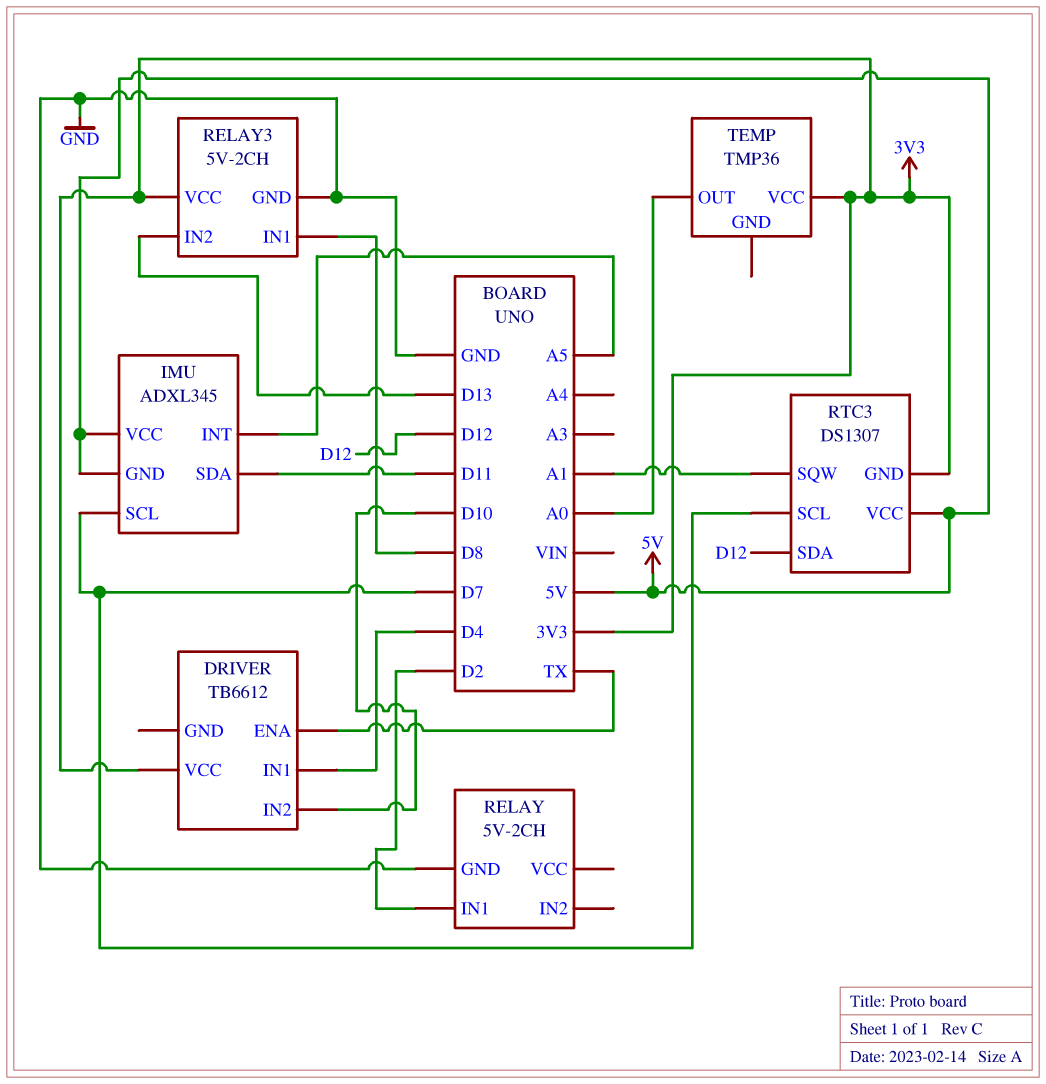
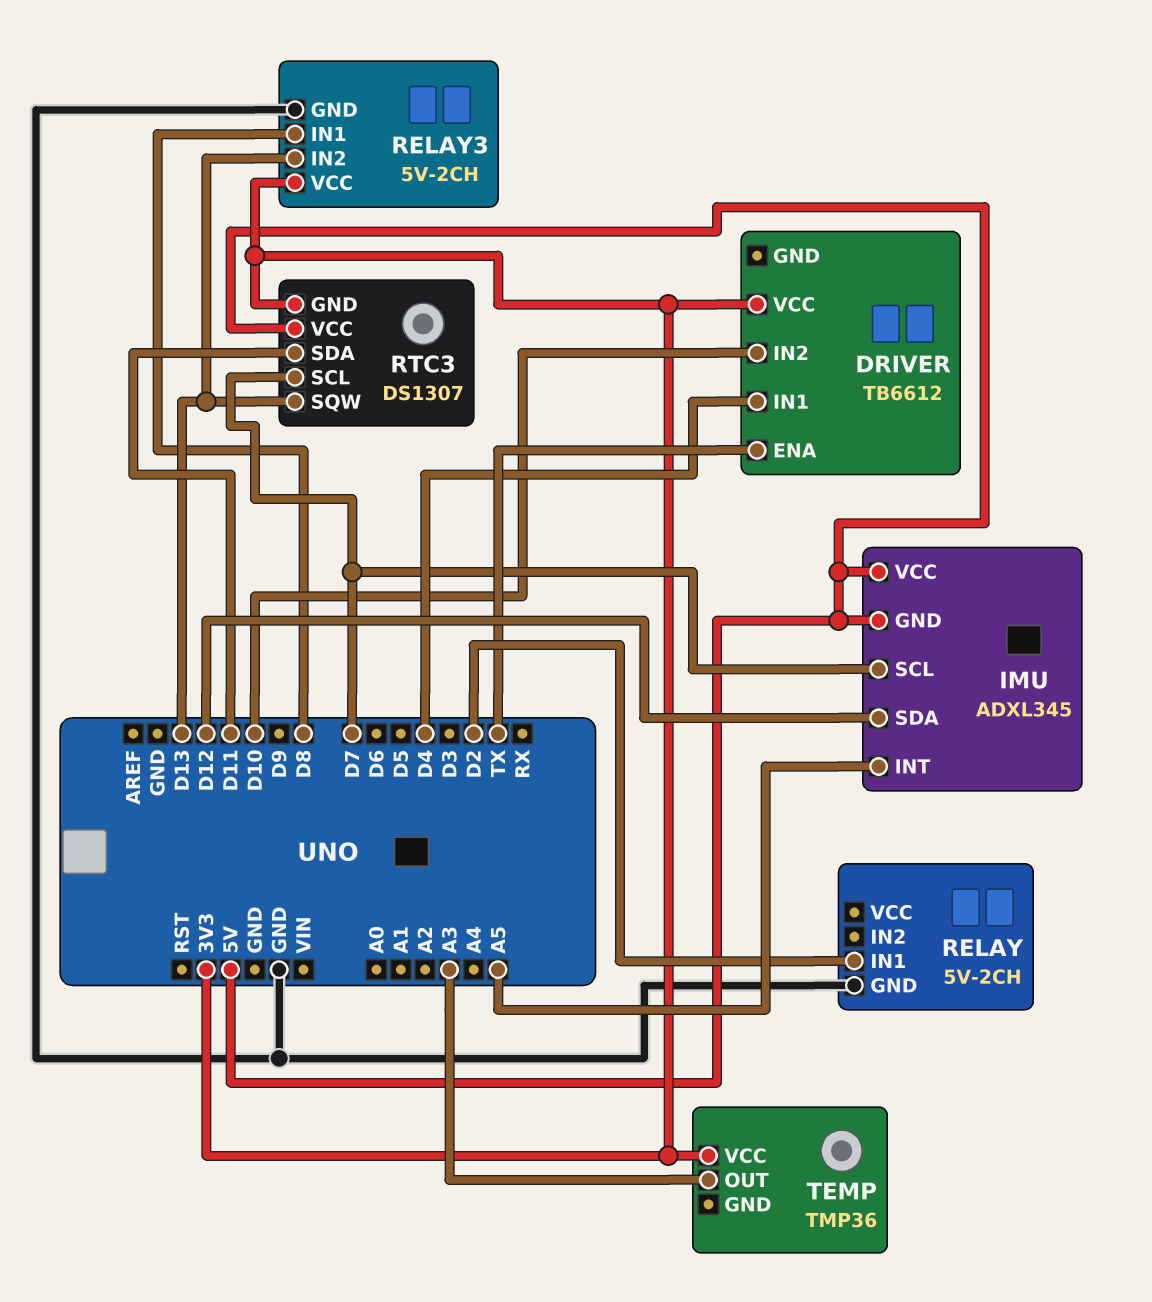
IMU pin SDA: D11 -> D12
RTC3 pin SDA: D12 -> D11
RTC3 pin SQW: A1 -> D13
TEMP pin OUT: A0 -> A3

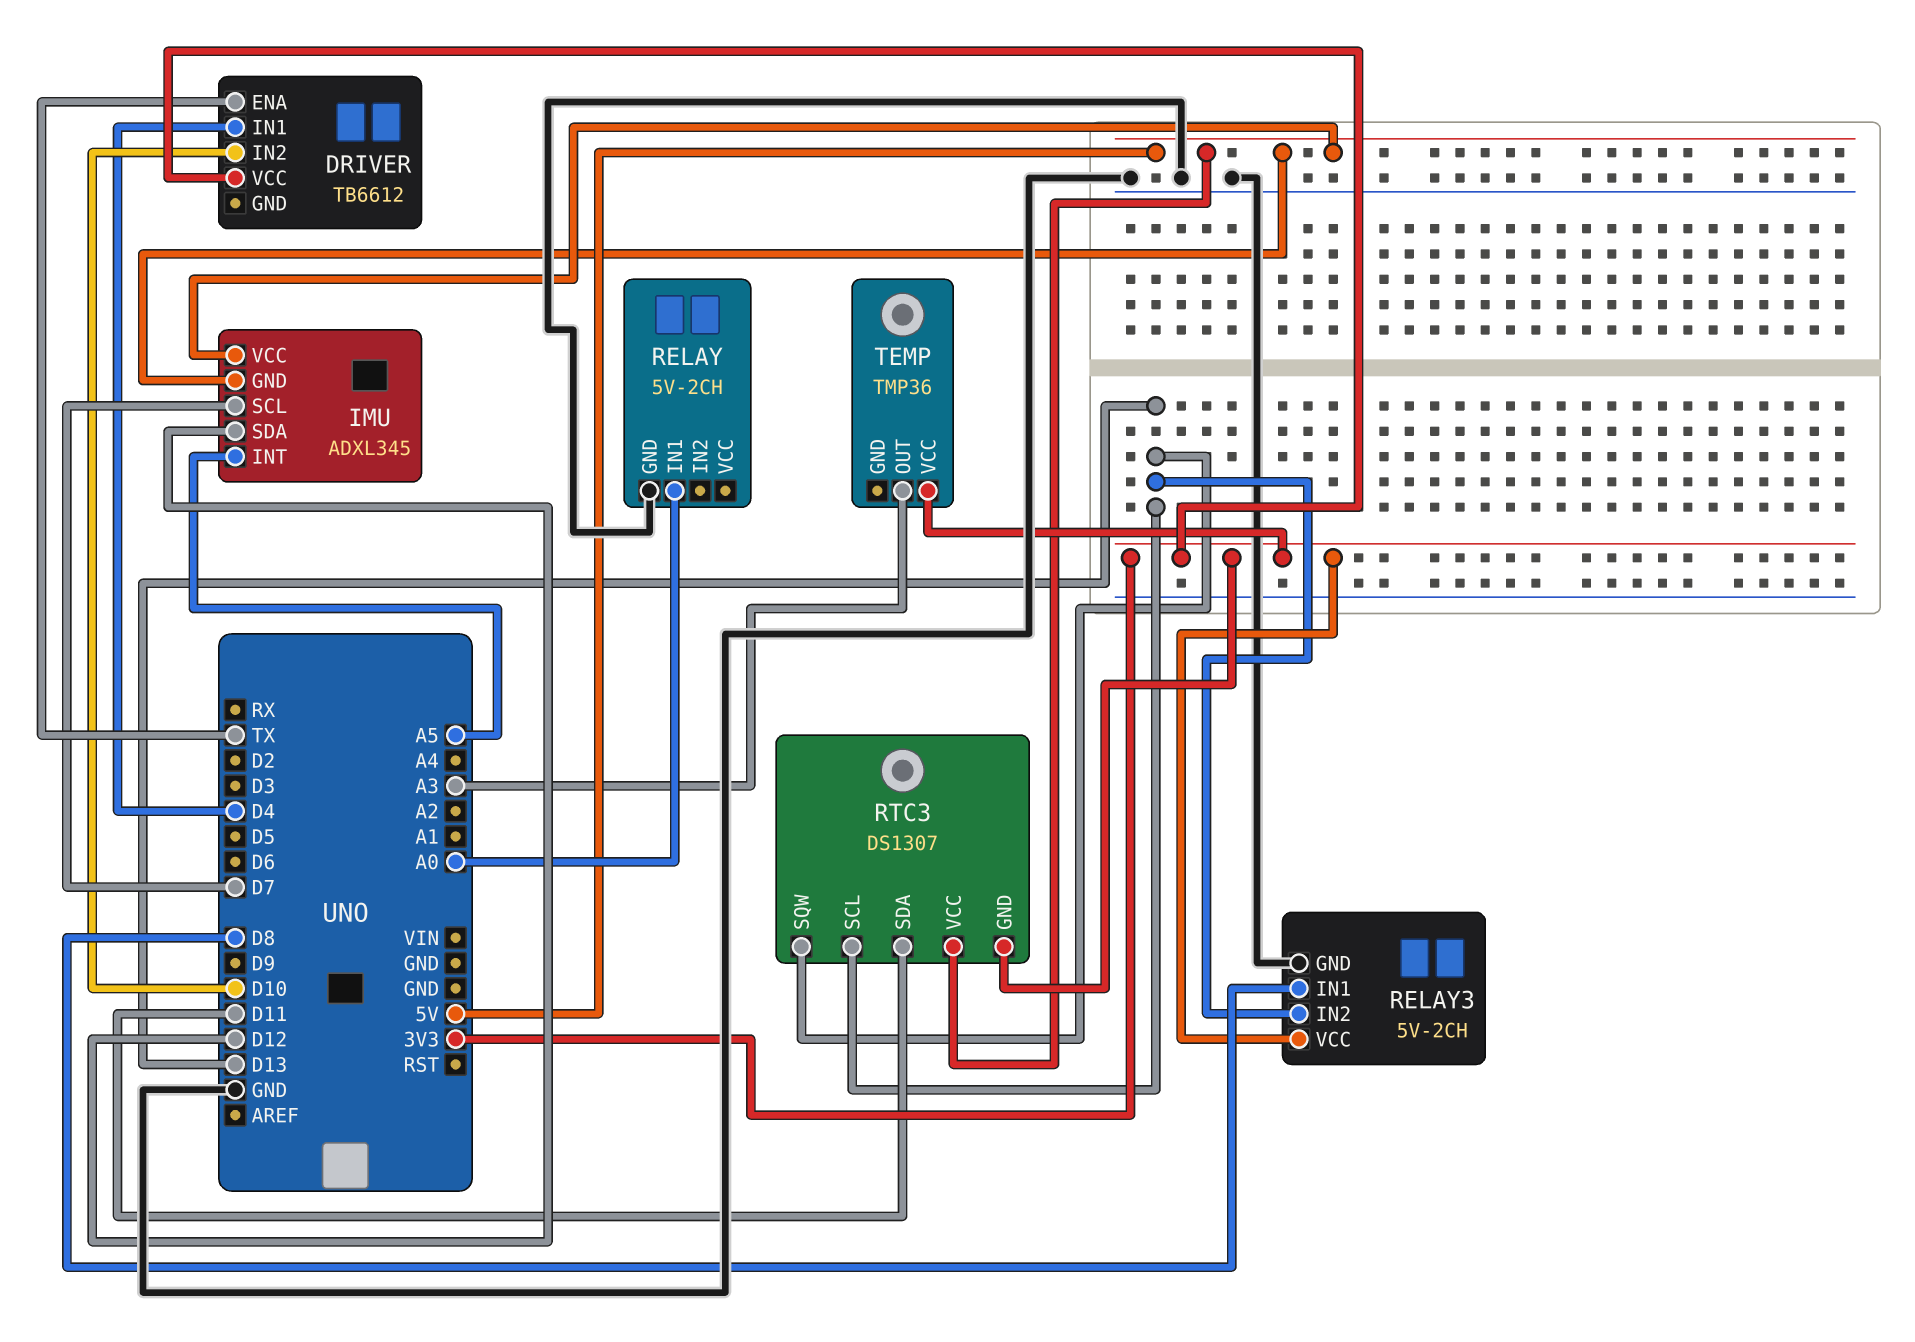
RELAY pin IN1: D2 -> A0
RTC3 pin SCL: D7 -> D13

